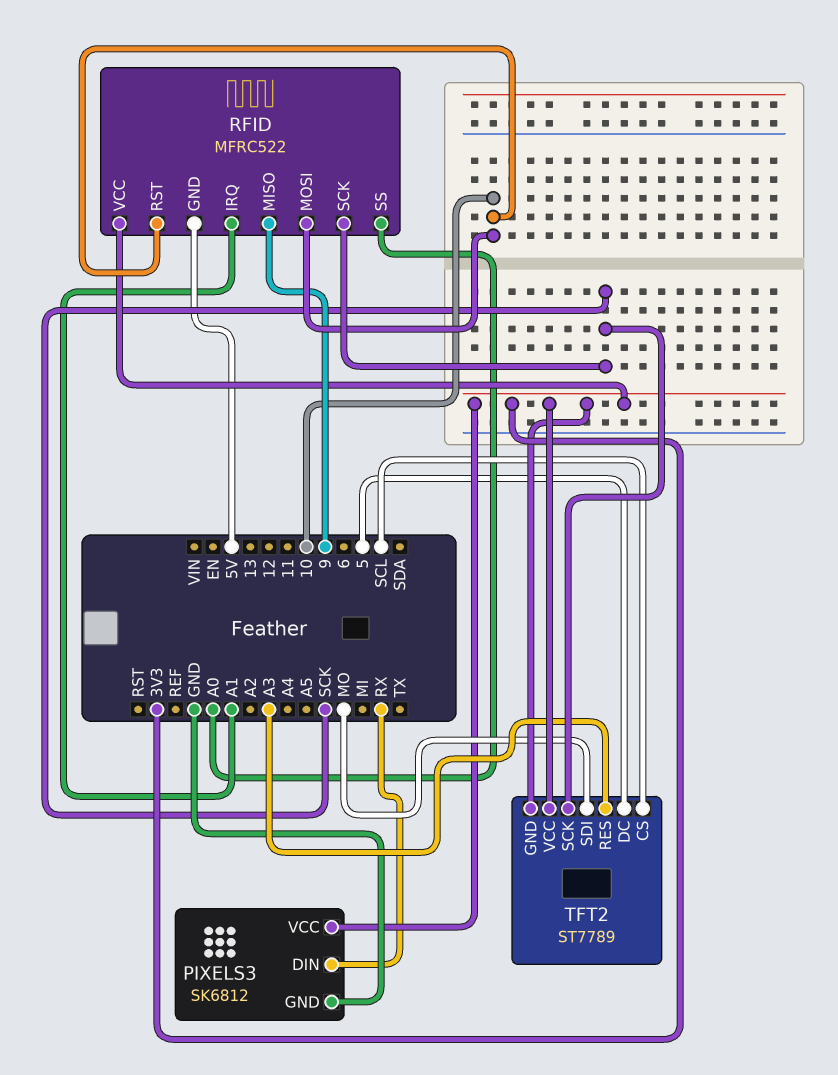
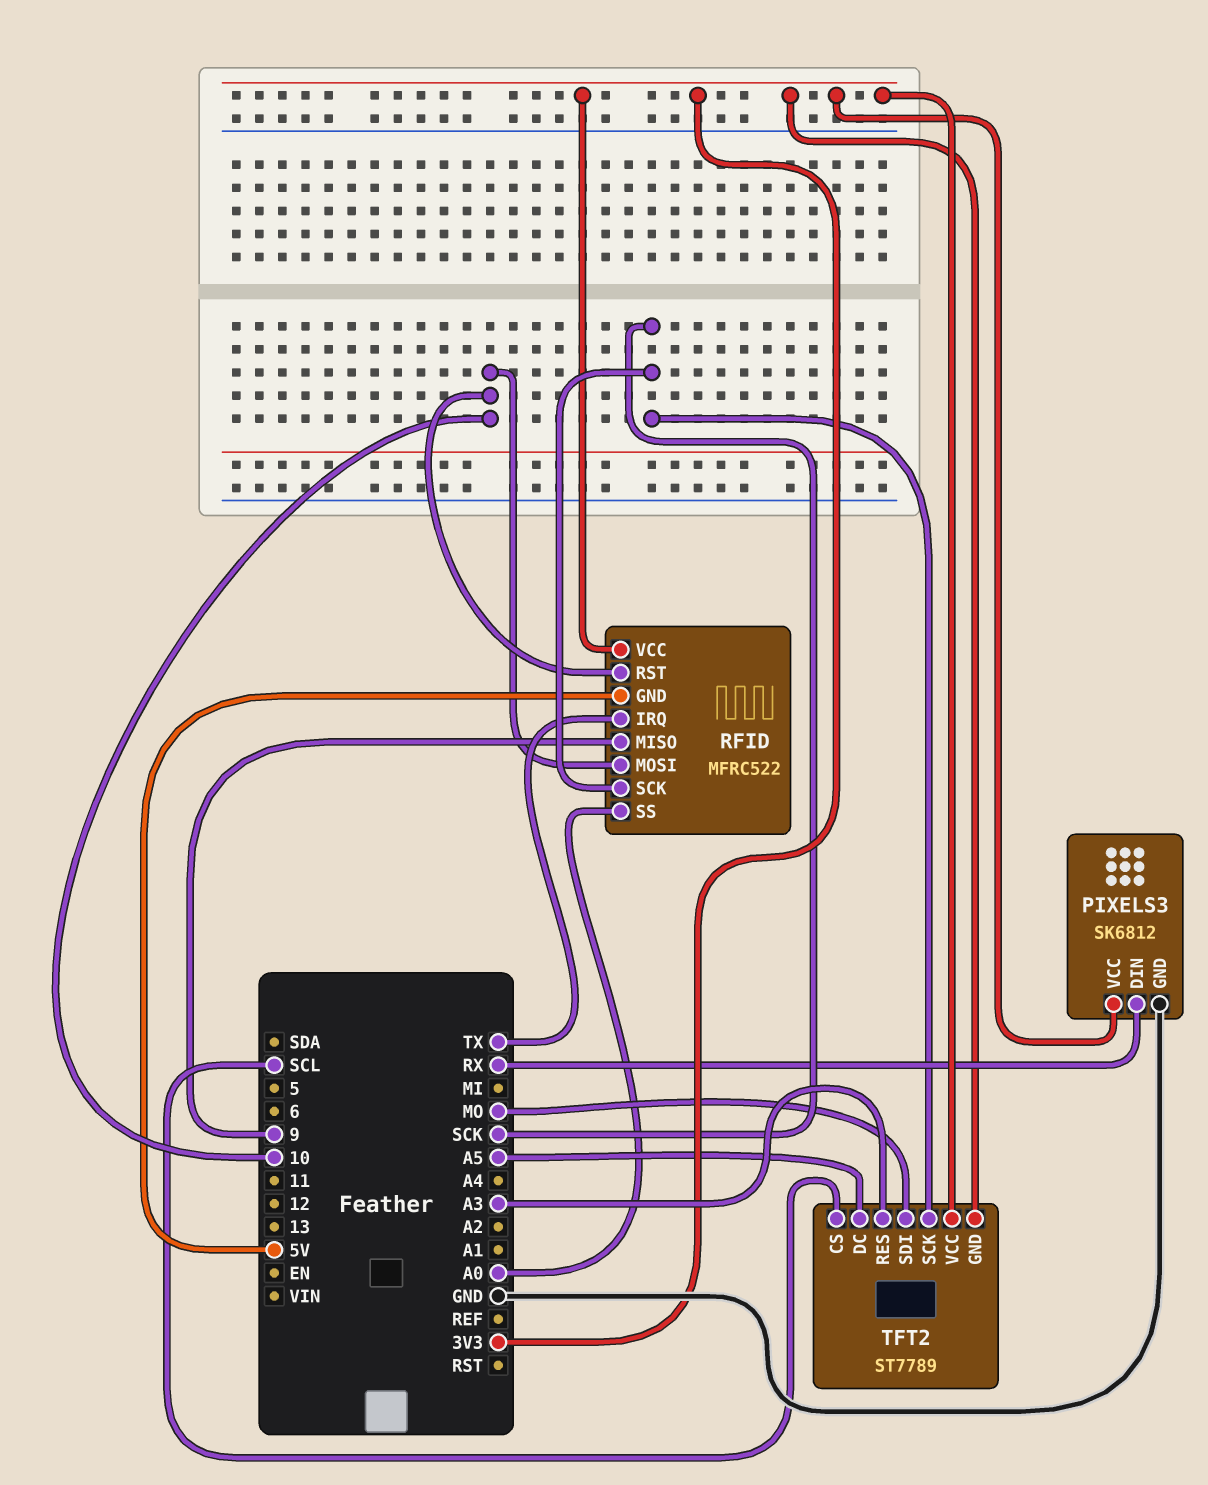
RFID pin IRQ: A1 -> TX
TFT2 pin DC: 5 -> A5

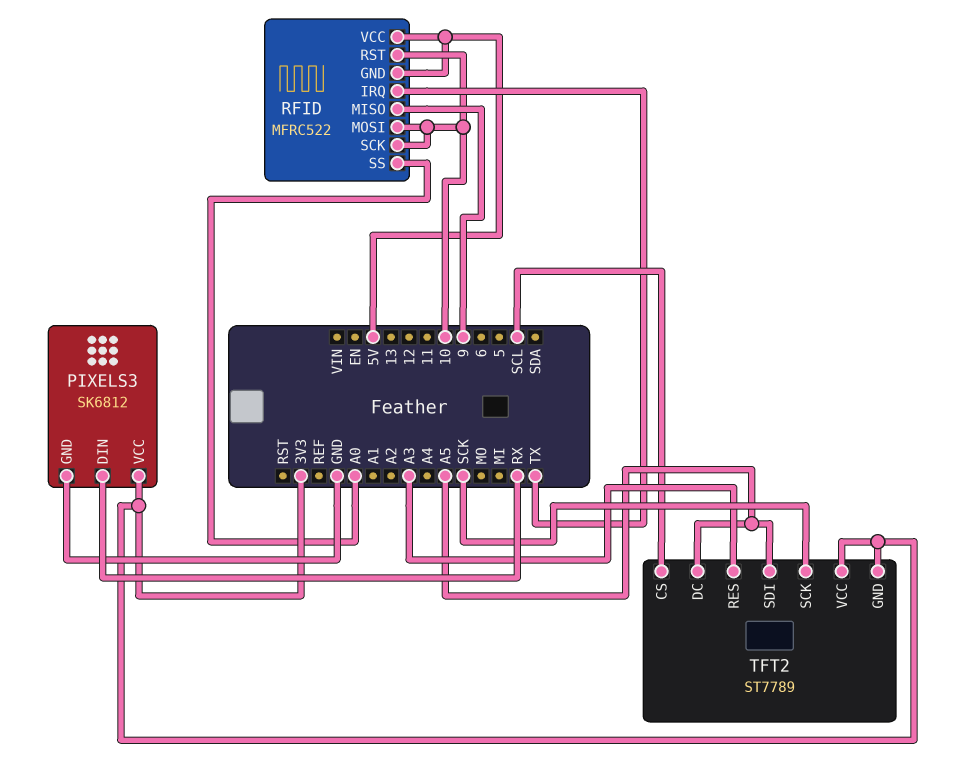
RFID pin SCK: SCK -> 10
RFID pin VCC: 3V3 -> 5V
TFT2 pin SDI: MO -> A5

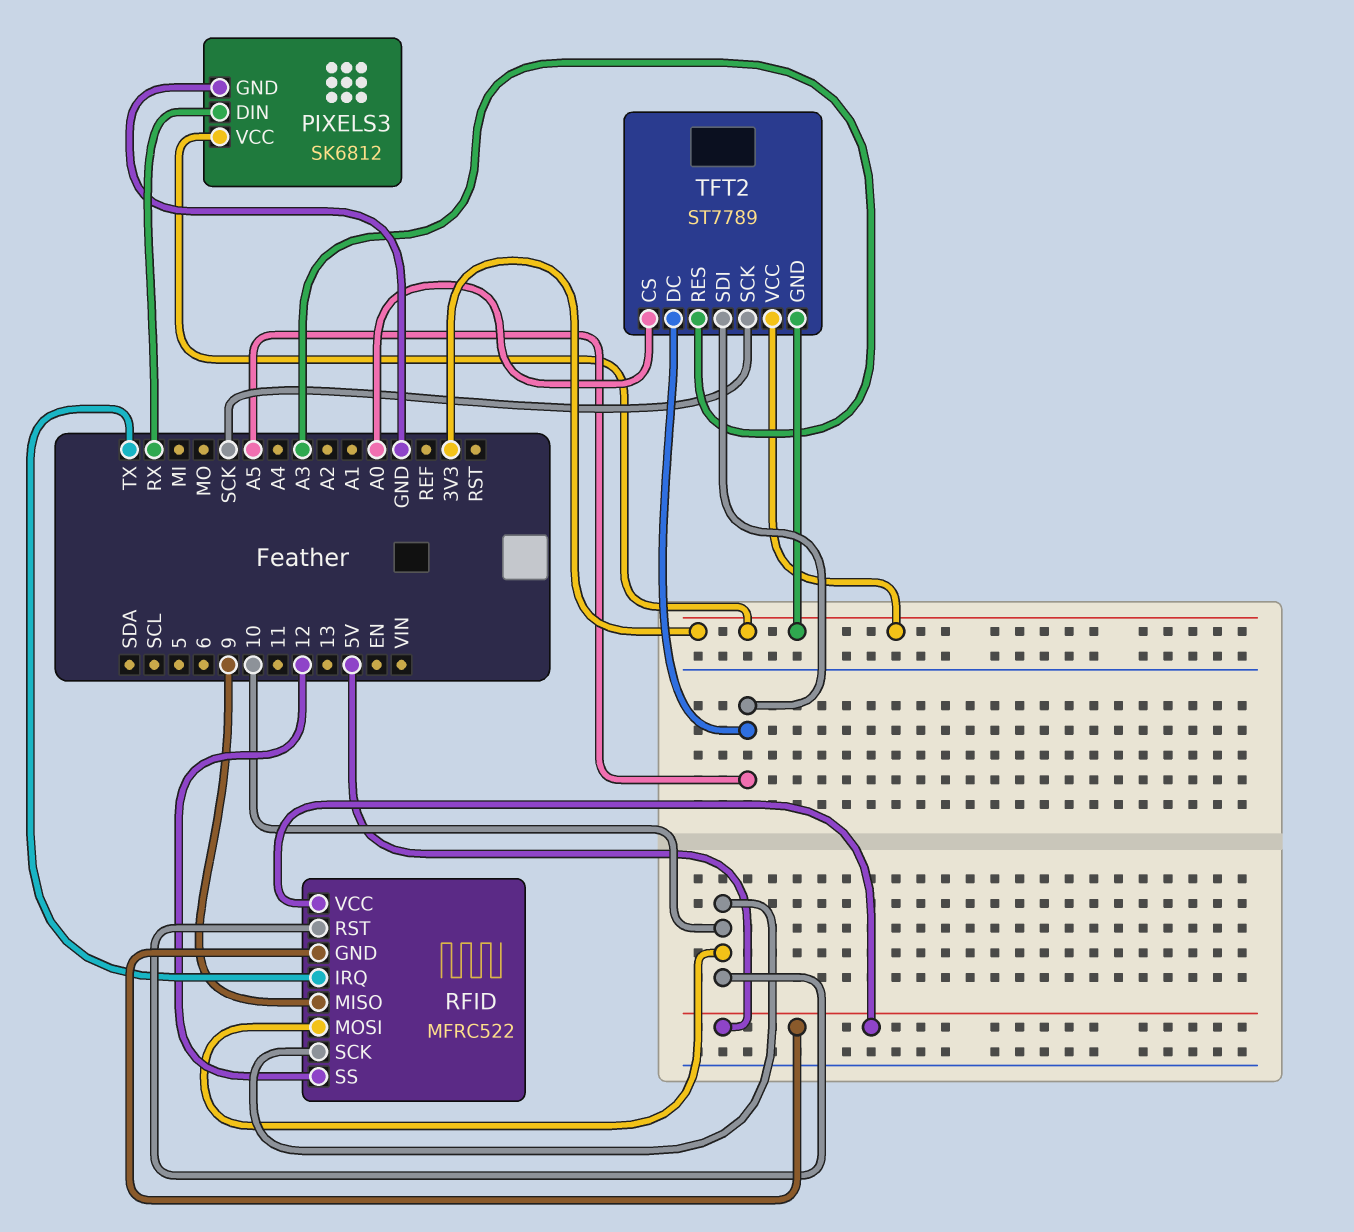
RFID pin SS: A0 -> 12
TFT2 pin CS: SCL -> A0

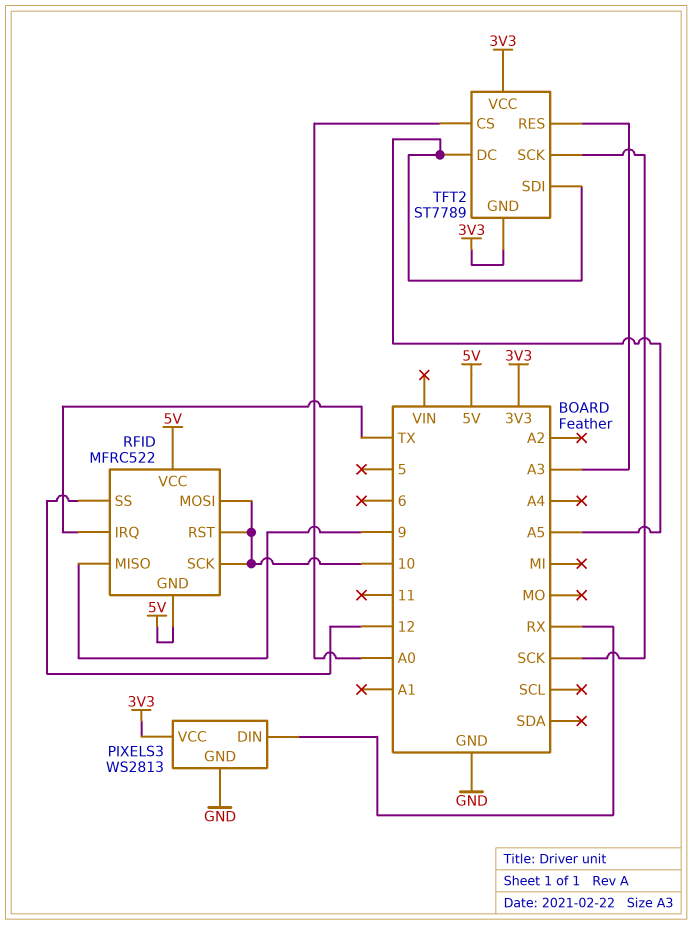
PIXELS3: SK6812 -> WS2813

